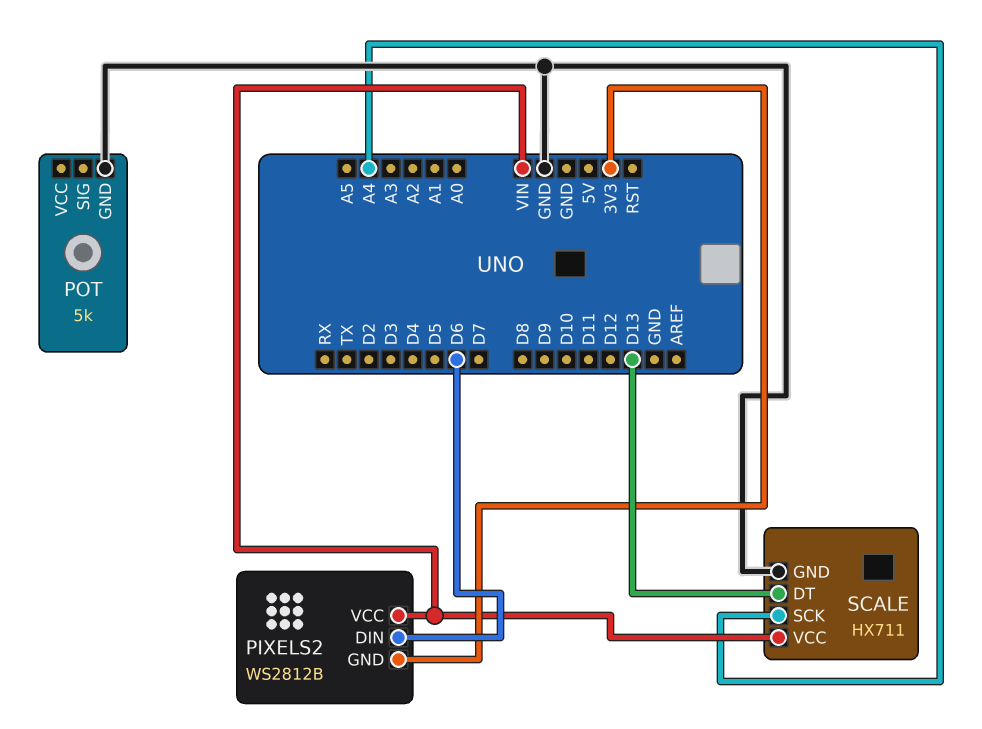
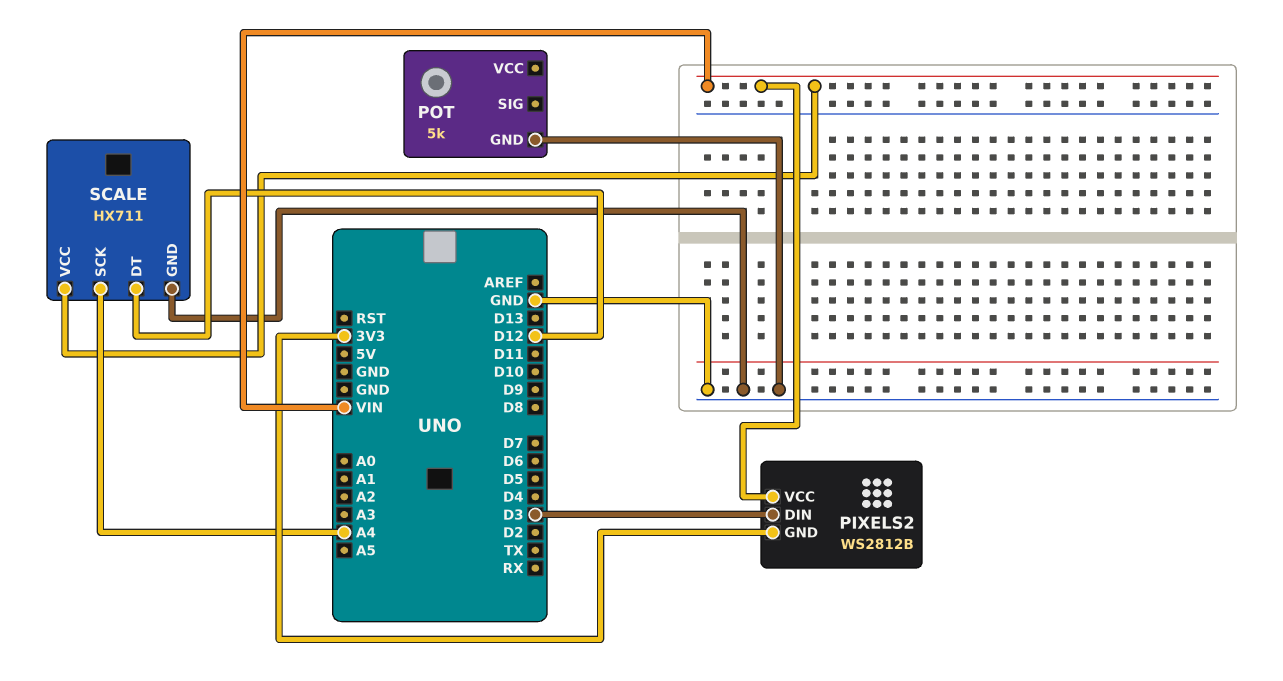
PIXELS2 pin DIN: D6 -> D3
SCALE pin DT: D13 -> D12

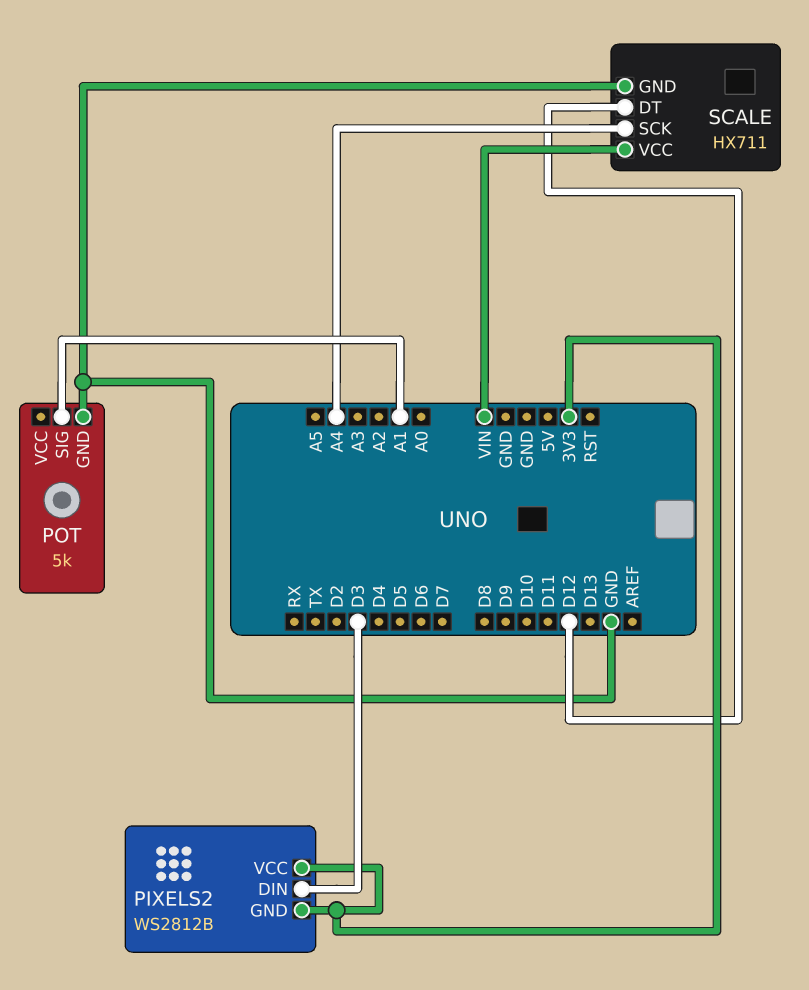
PIXELS2 pin VCC: VIN -> 3V3
POT pin SIG: none -> A1

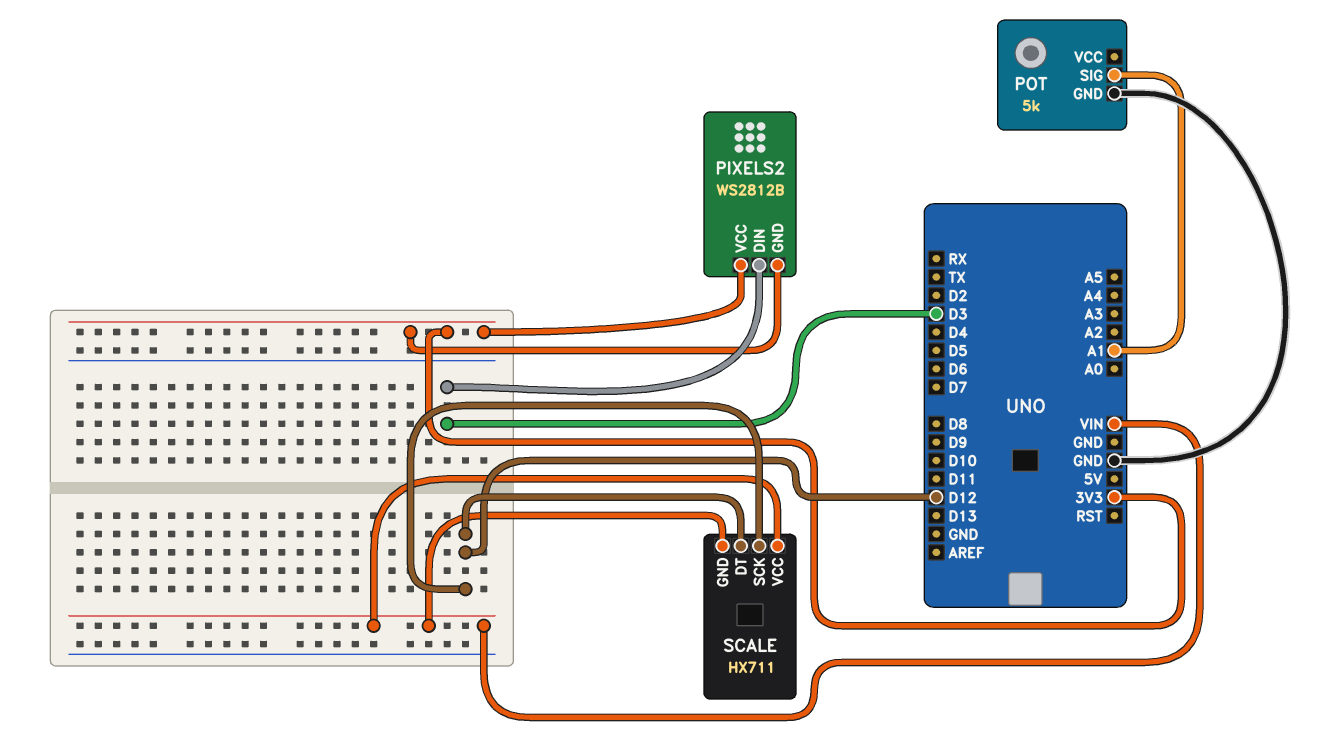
SCALE pin GND: GND -> VIN
SCALE pin SCK: A4 -> D12

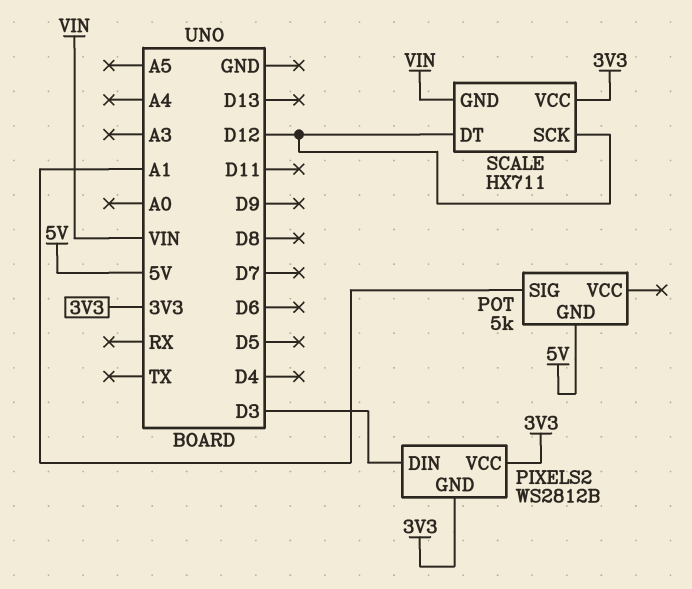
POT pin GND: GND -> 5V
SCALE pin VCC: VIN -> 3V3

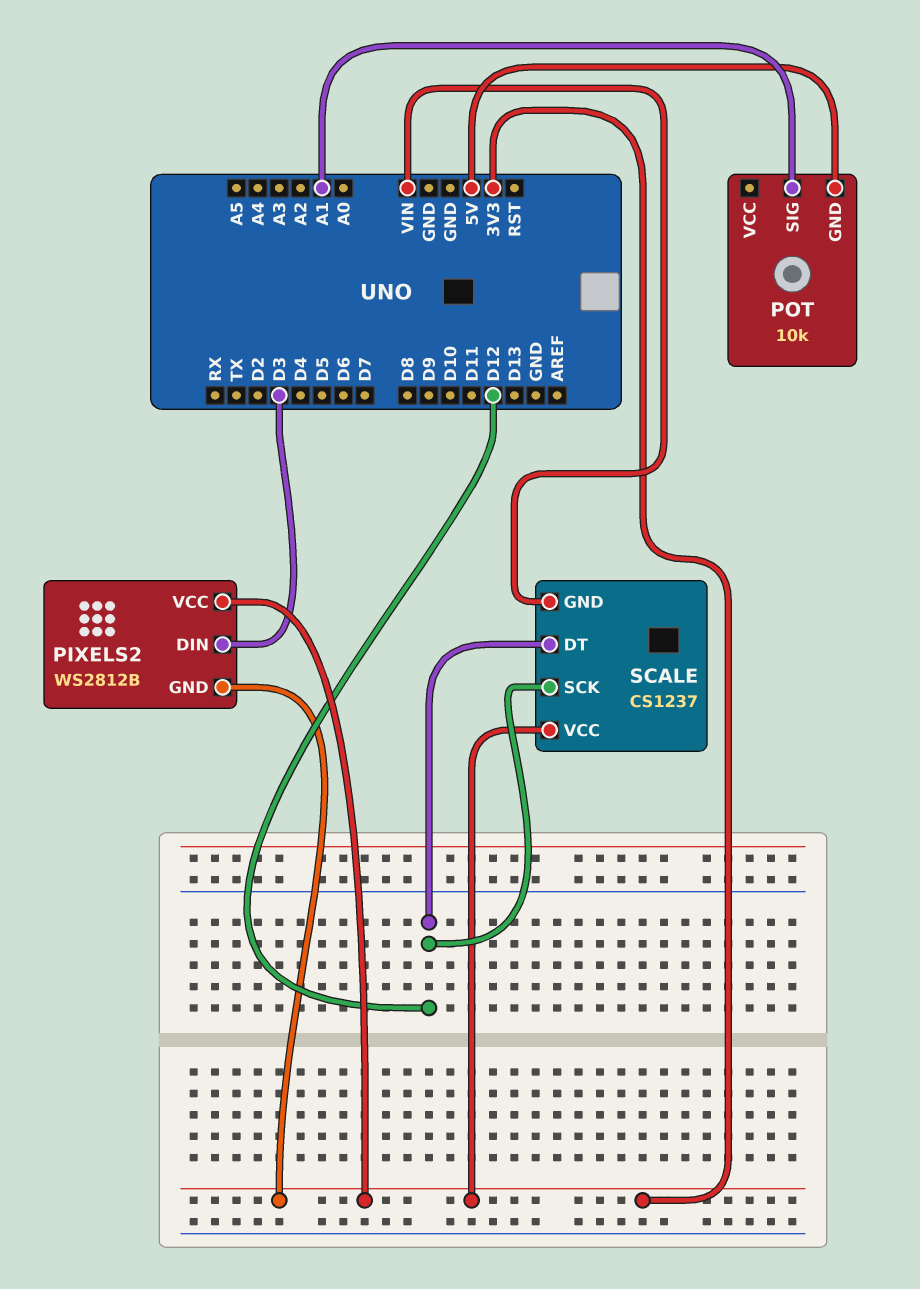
POT: 5k -> 10k
SCALE: HX711 -> CS1237

